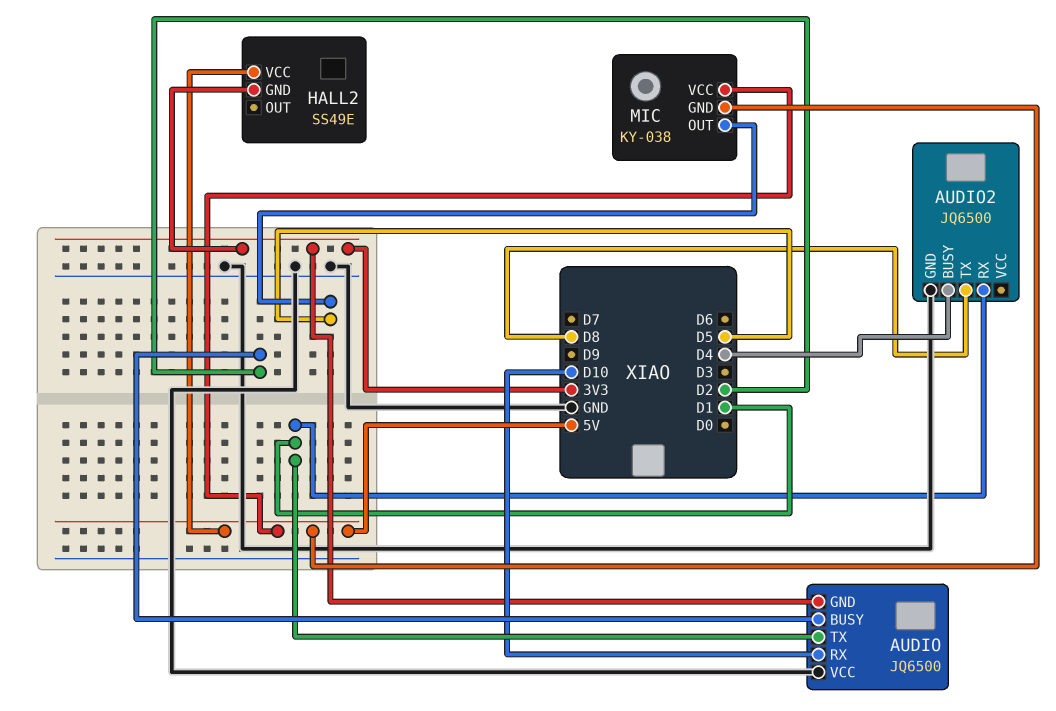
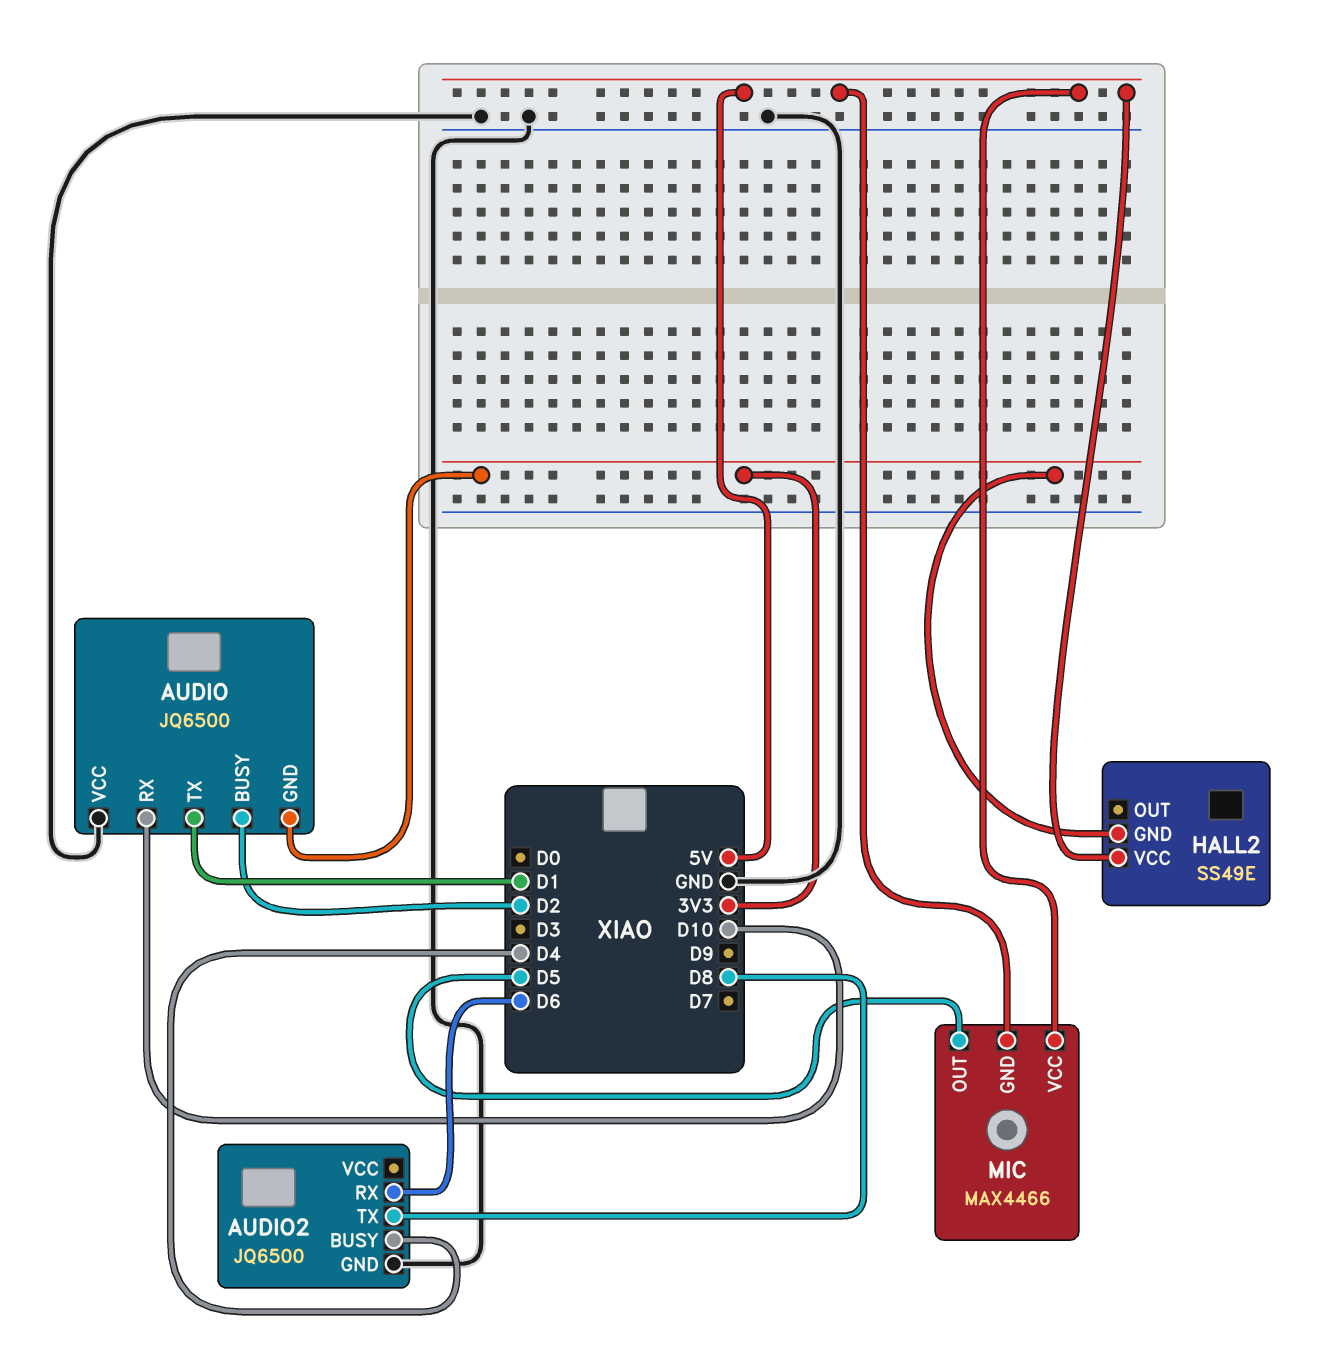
AUDIO2 pin RX: D1 -> D6
MIC: KY-038 -> MAX4466

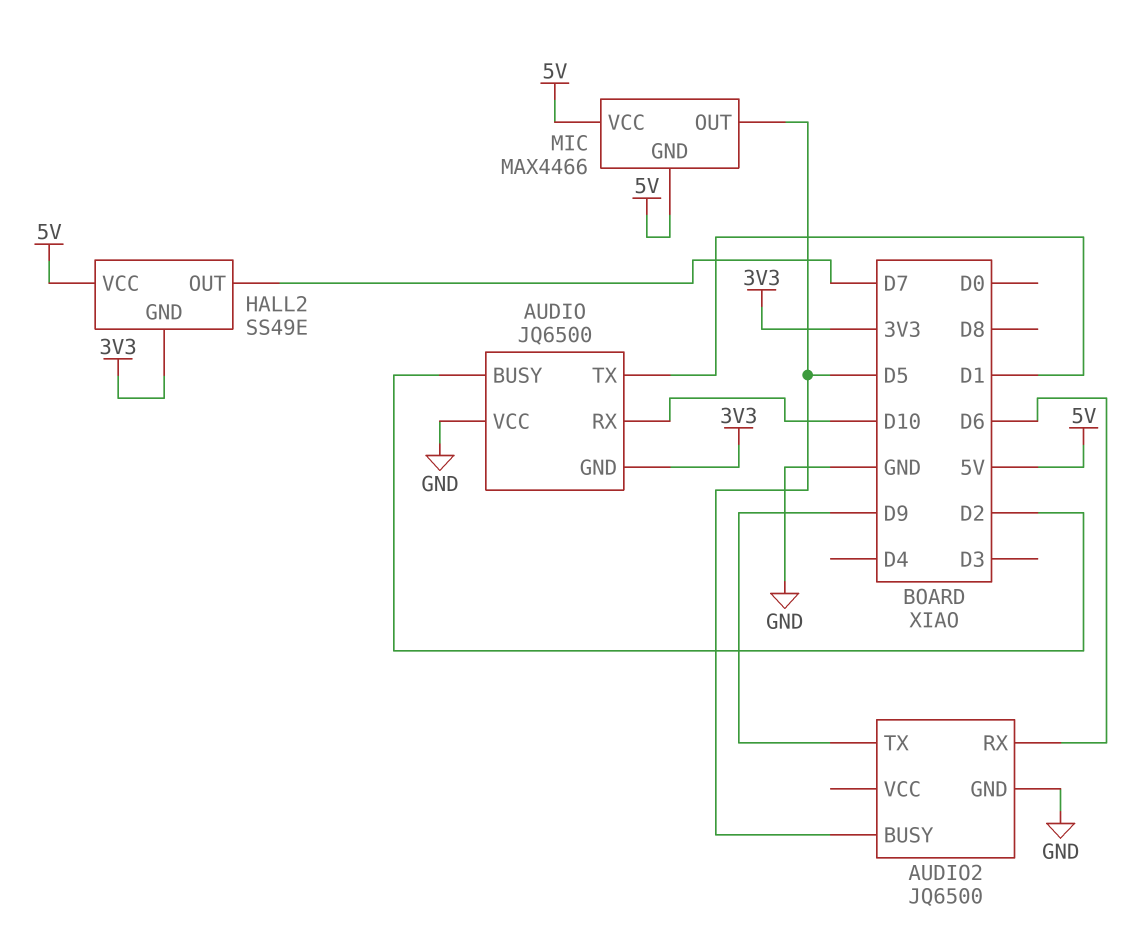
AUDIO2 pin BUSY: D4 -> D5
AUDIO2 pin TX: D8 -> D9
HALL2 pin OUT: none -> D7

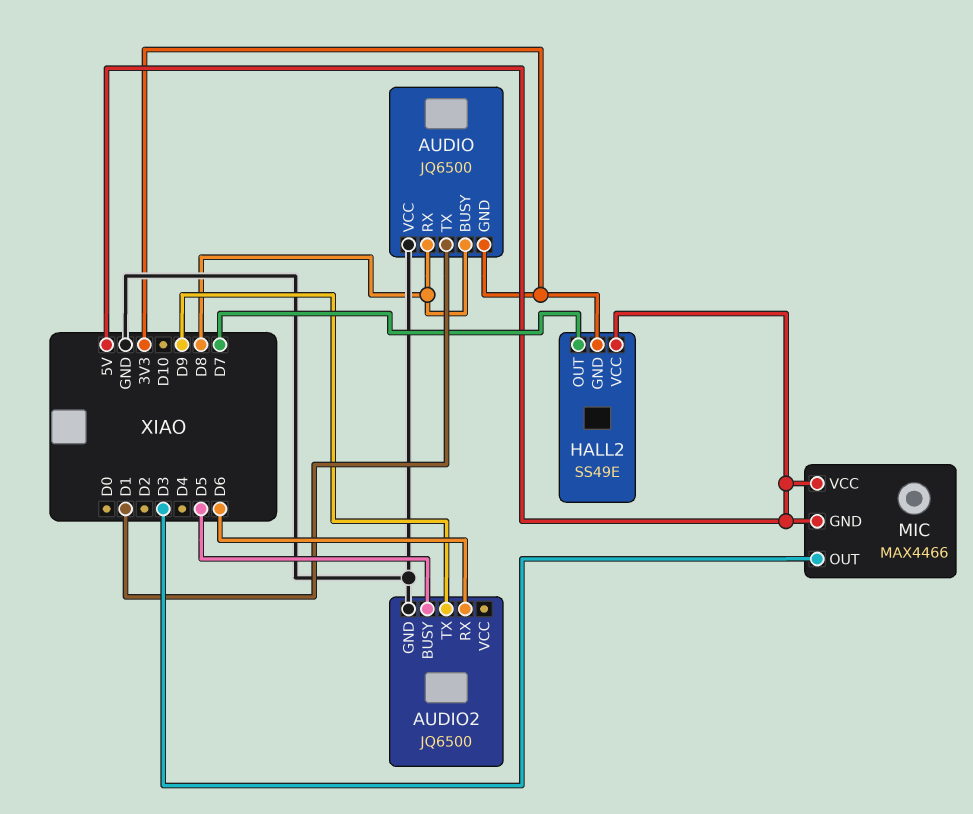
AUDIO pin BUSY: D2 -> D8
AUDIO pin RX: D10 -> D8
MIC pin OUT: D5 -> D3

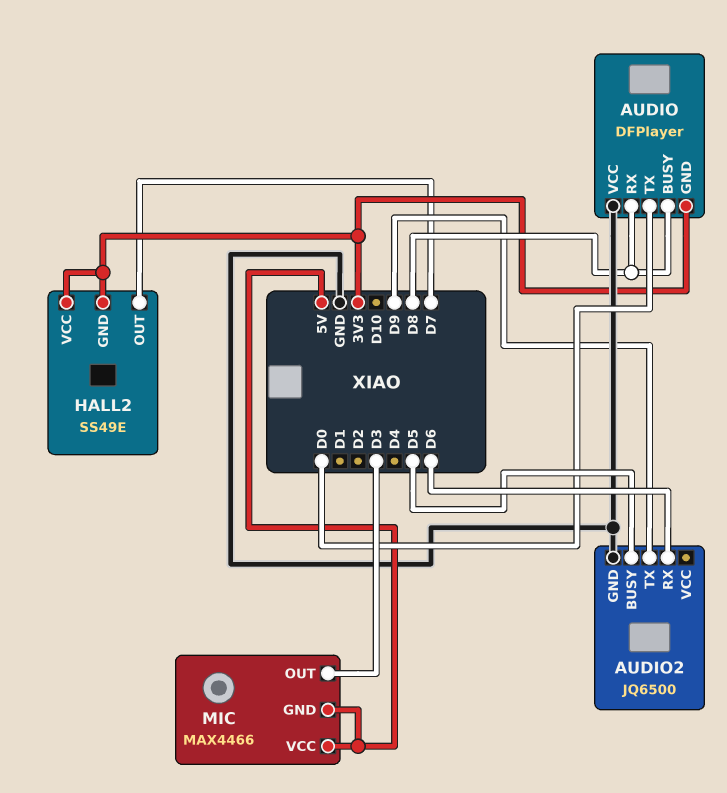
AUDIO: JQ6500 -> DFPlayer
AUDIO pin TX: D1 -> D0
HALL2 pin VCC: 5V -> 3V3

